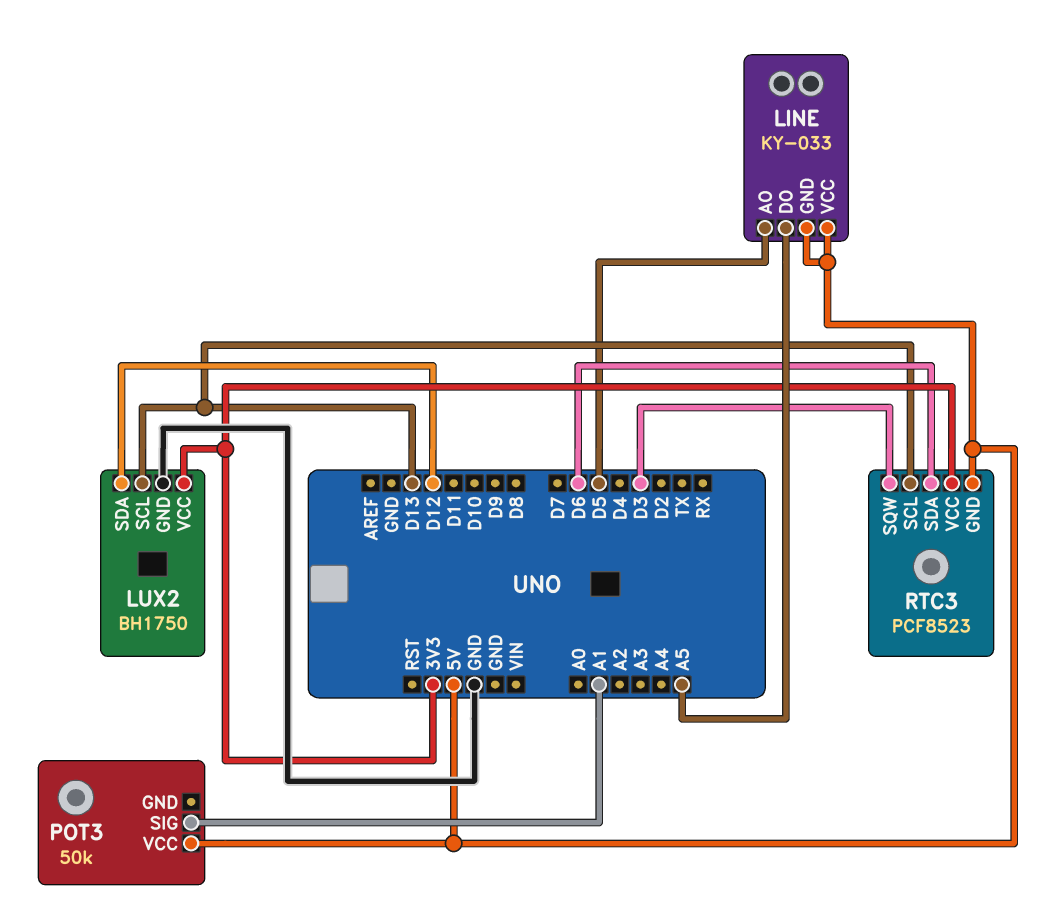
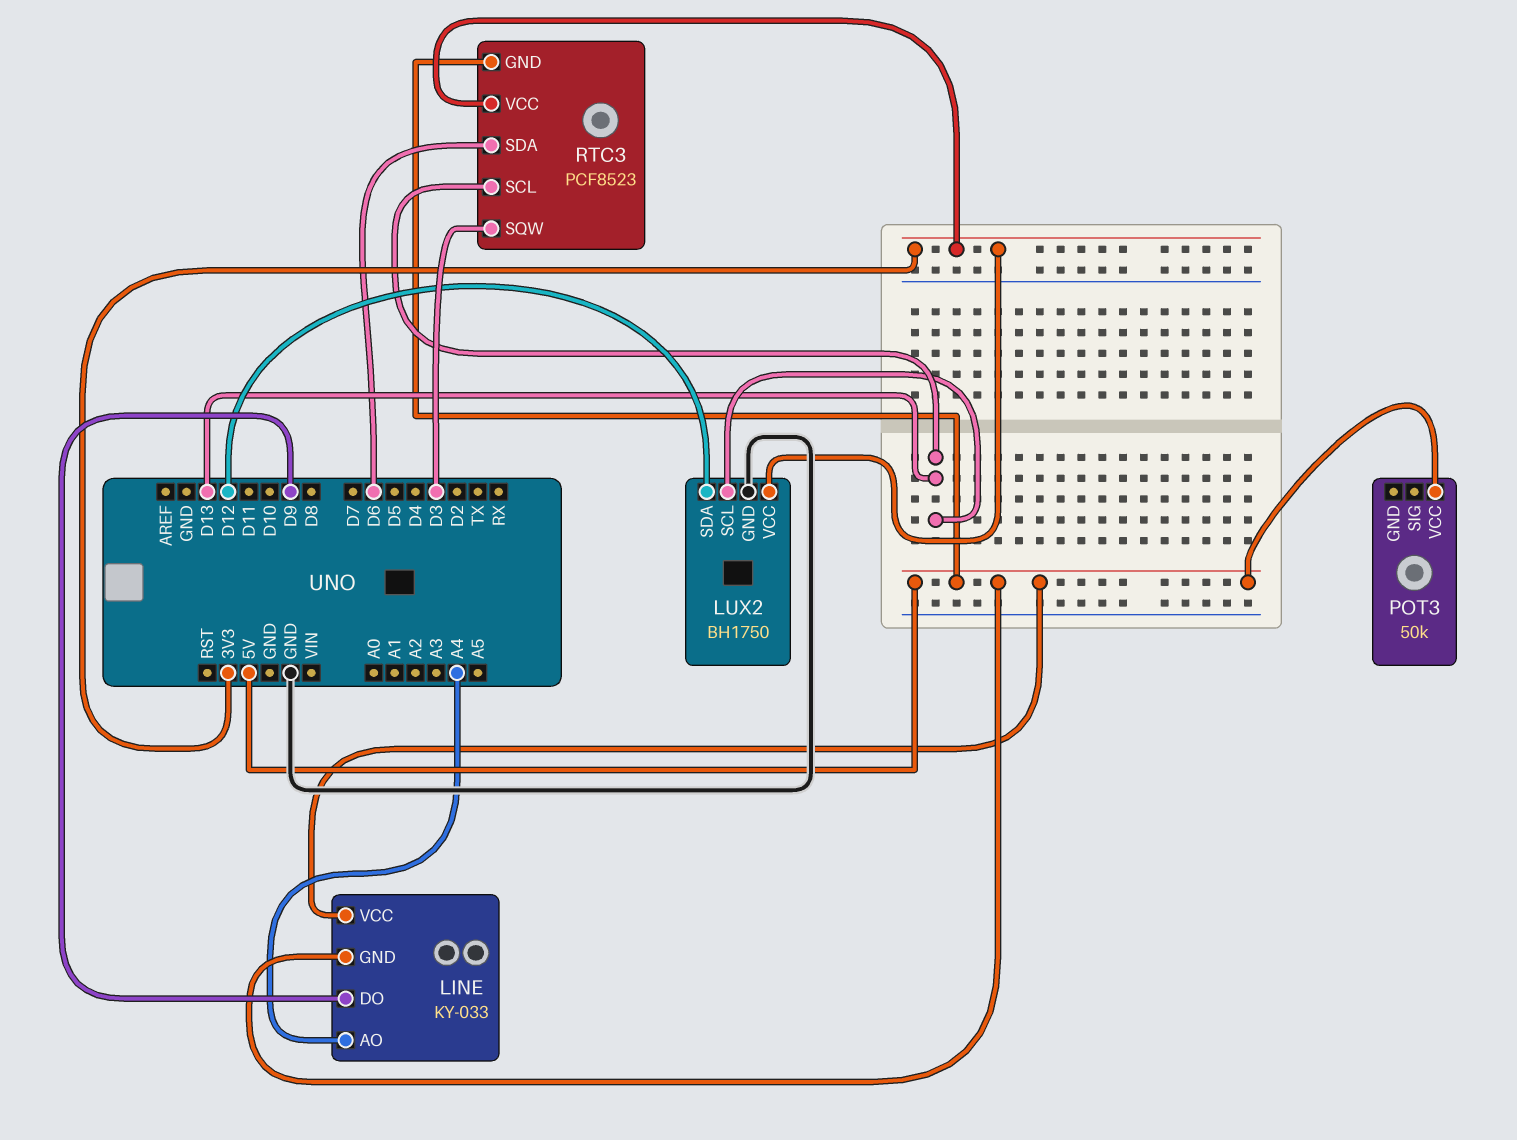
LINE pin AO: D5 -> A4
LINE pin DO: A5 -> D9
POT3 pin SIG: A1 -> none

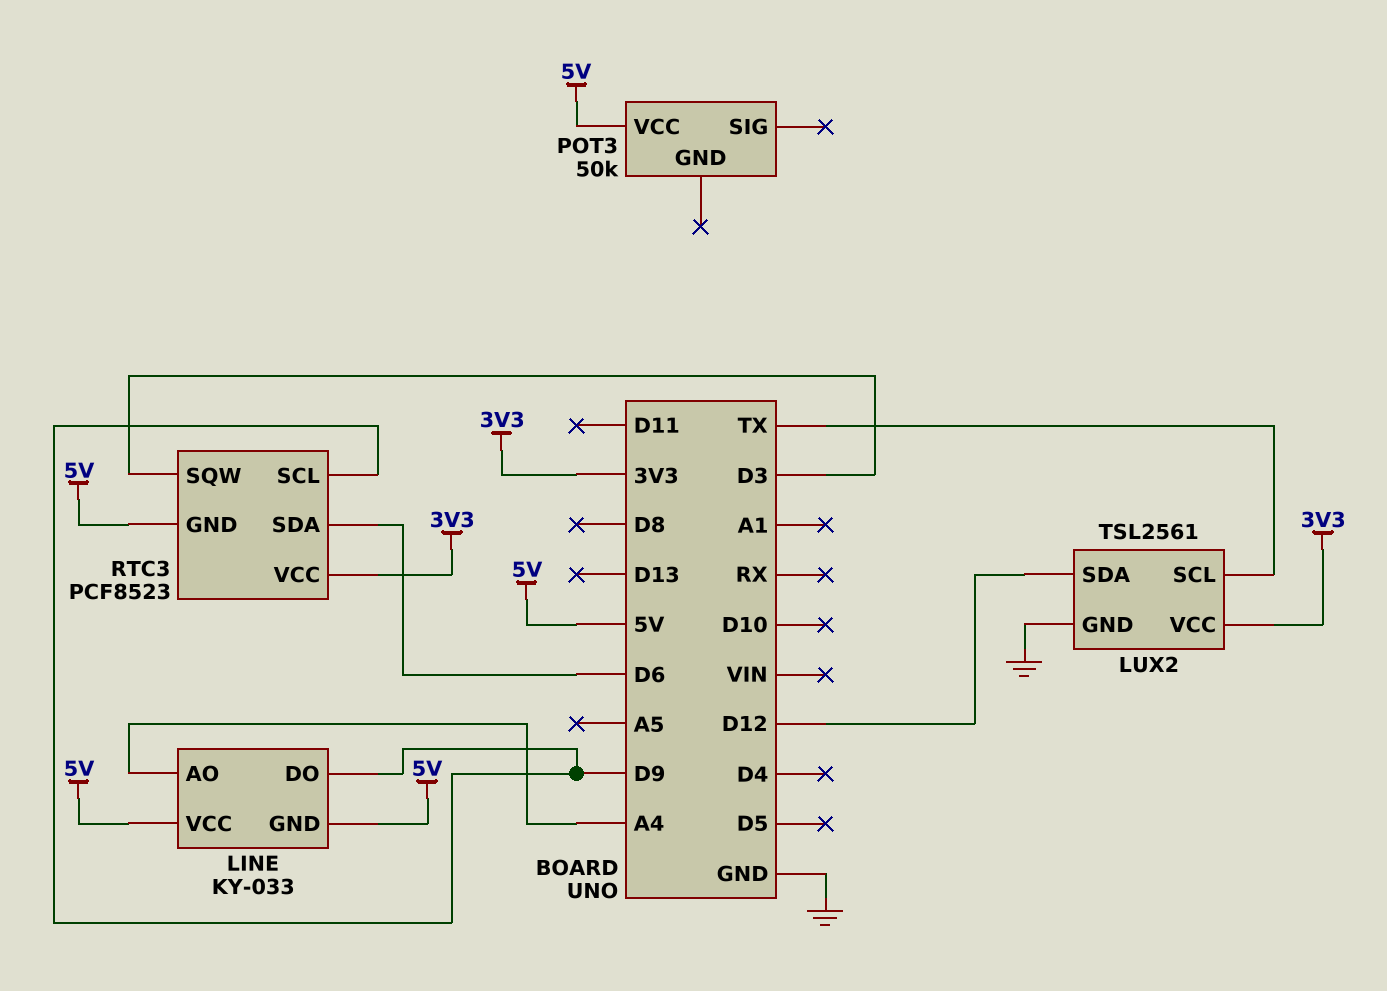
LUX2: BH1750 -> TSL2561
LUX2 pin SCL: D13 -> TX
RTC3 pin SCL: D13 -> D9

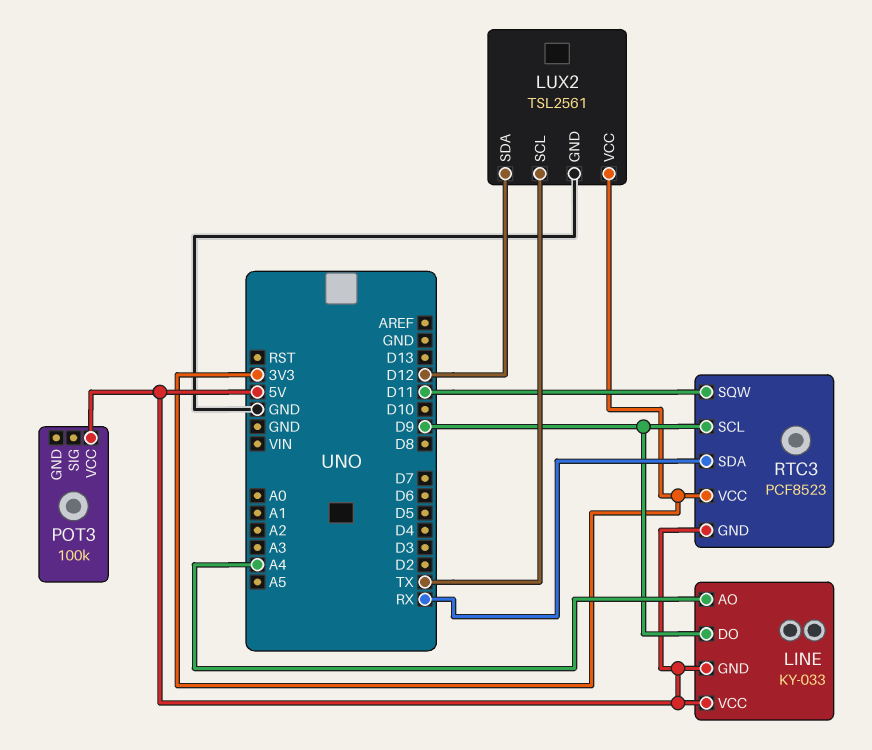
POT3: 50k -> 100k
RTC3 pin SDA: D6 -> RX
RTC3 pin SQW: D3 -> D11

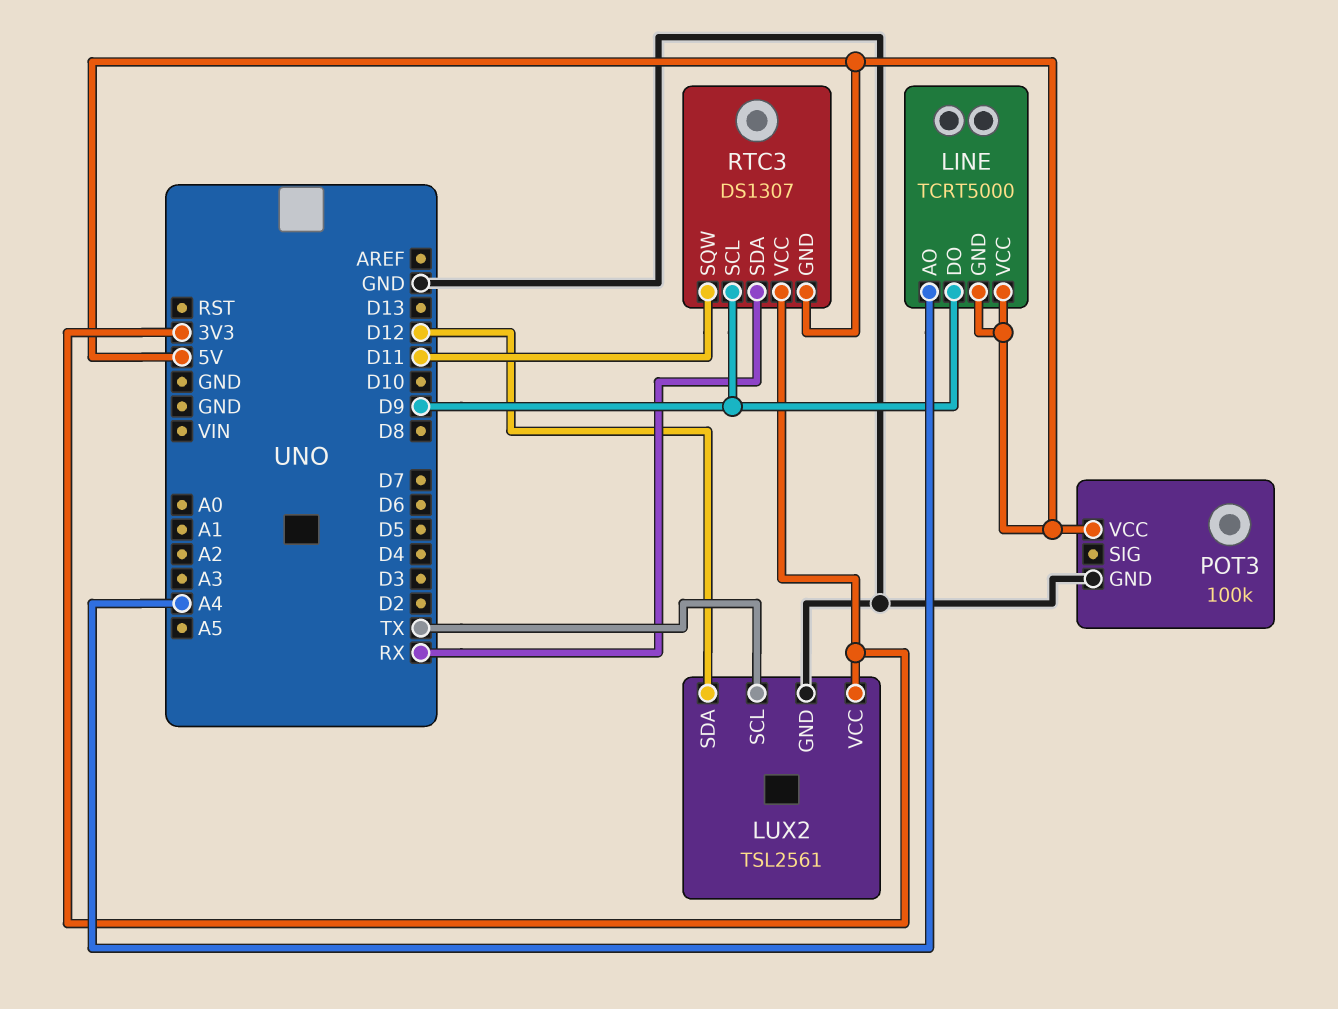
LINE: KY-033 -> TCRT5000
POT3 pin GND: none -> GND
RTC3: PCF8523 -> DS1307

